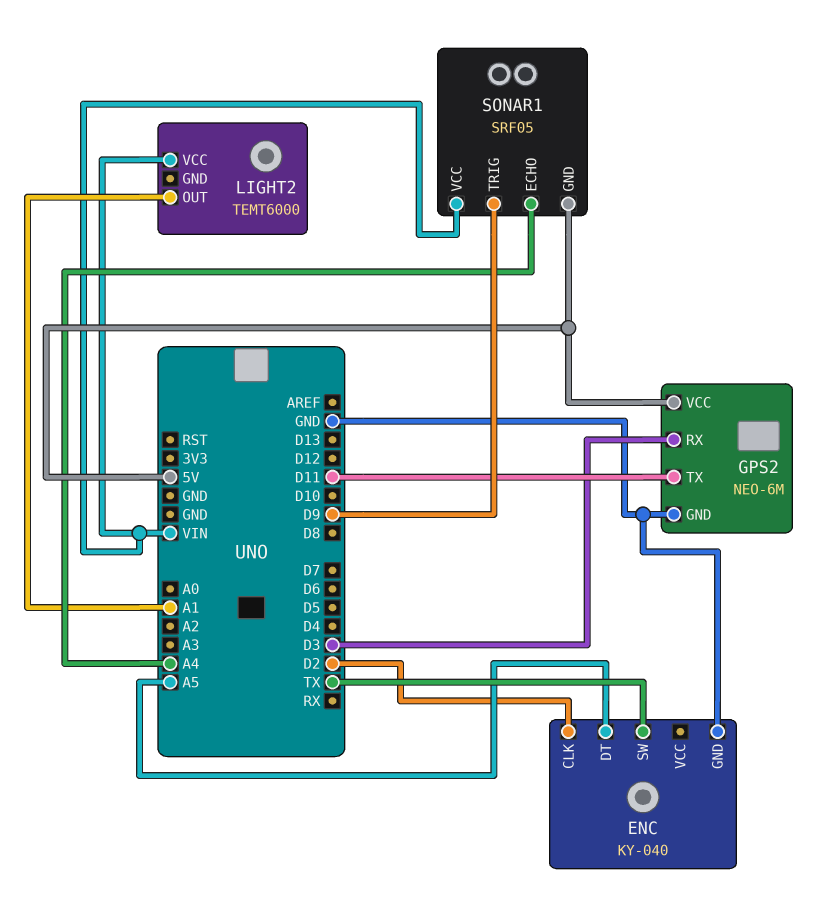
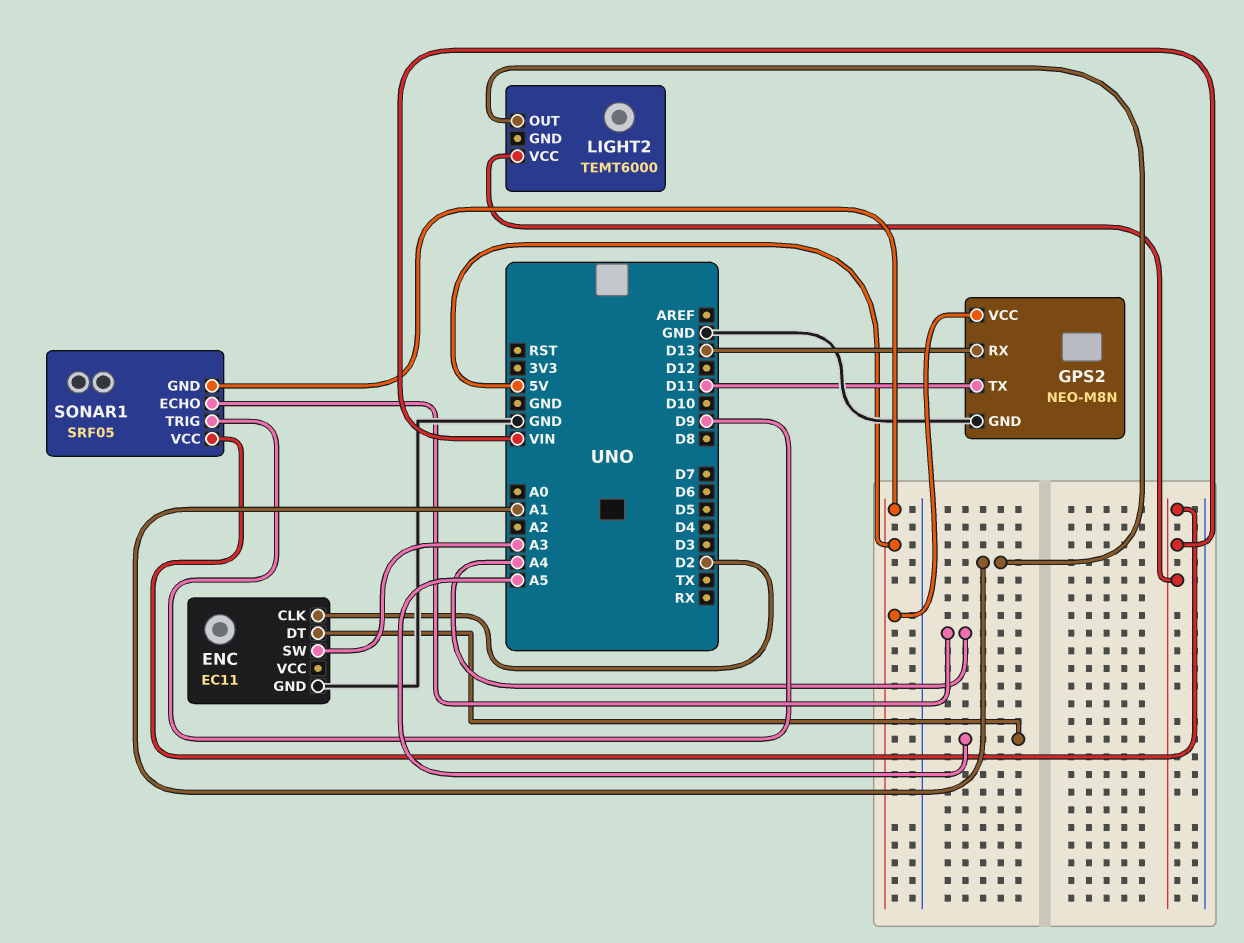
ENC: KY-040 -> EC11
ENC pin SW: TX -> A3
GPS2: NEO-6M -> NEO-M8N
GPS2 pin RX: D3 -> D13

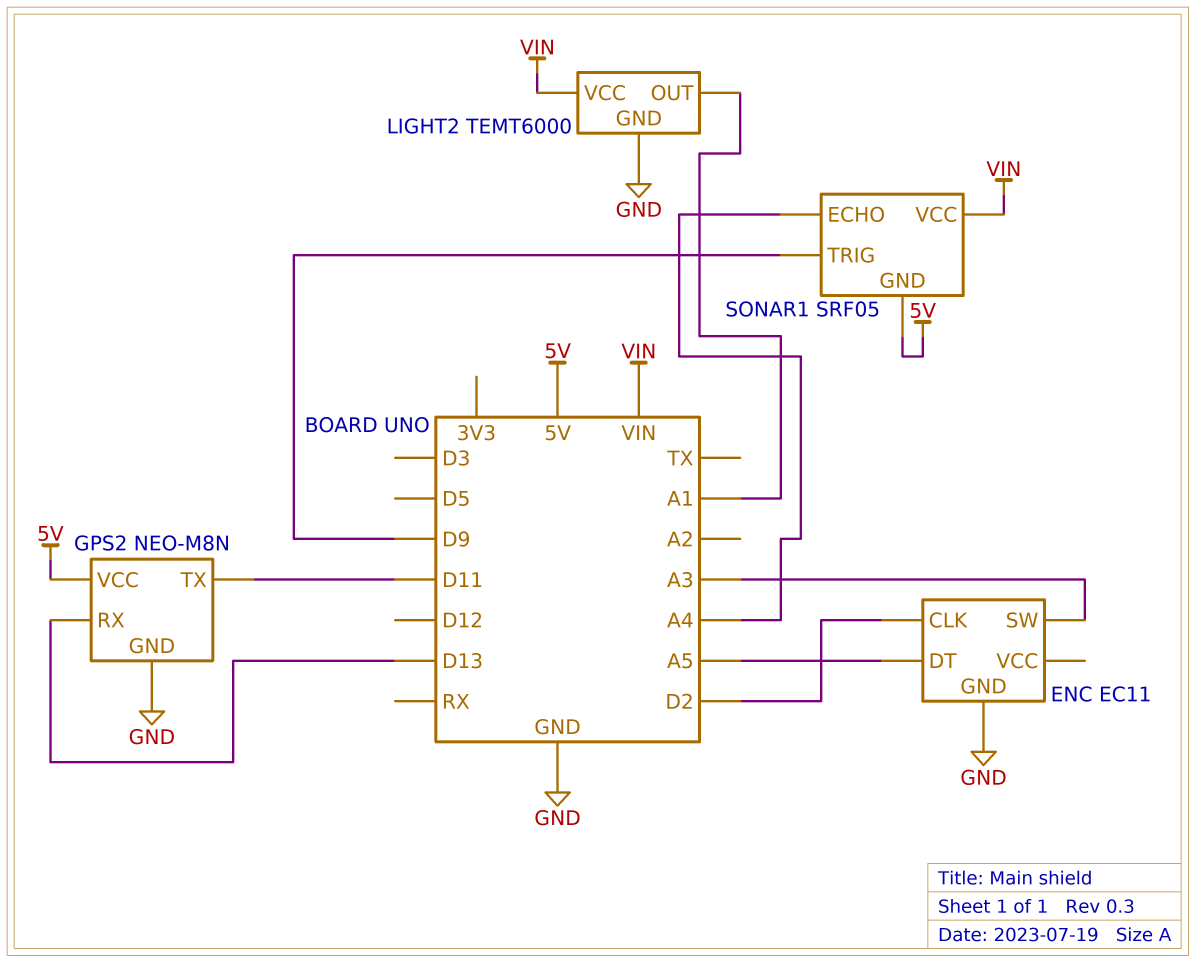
LIGHT2 pin GND: none -> GND

